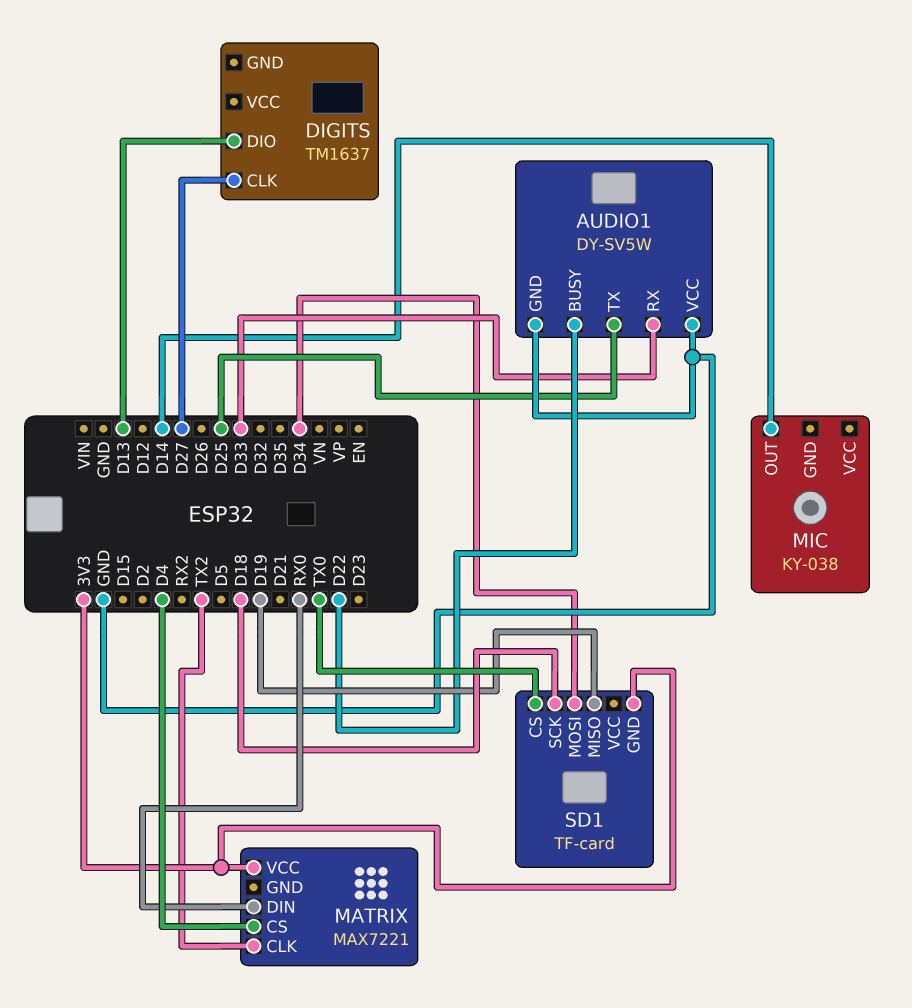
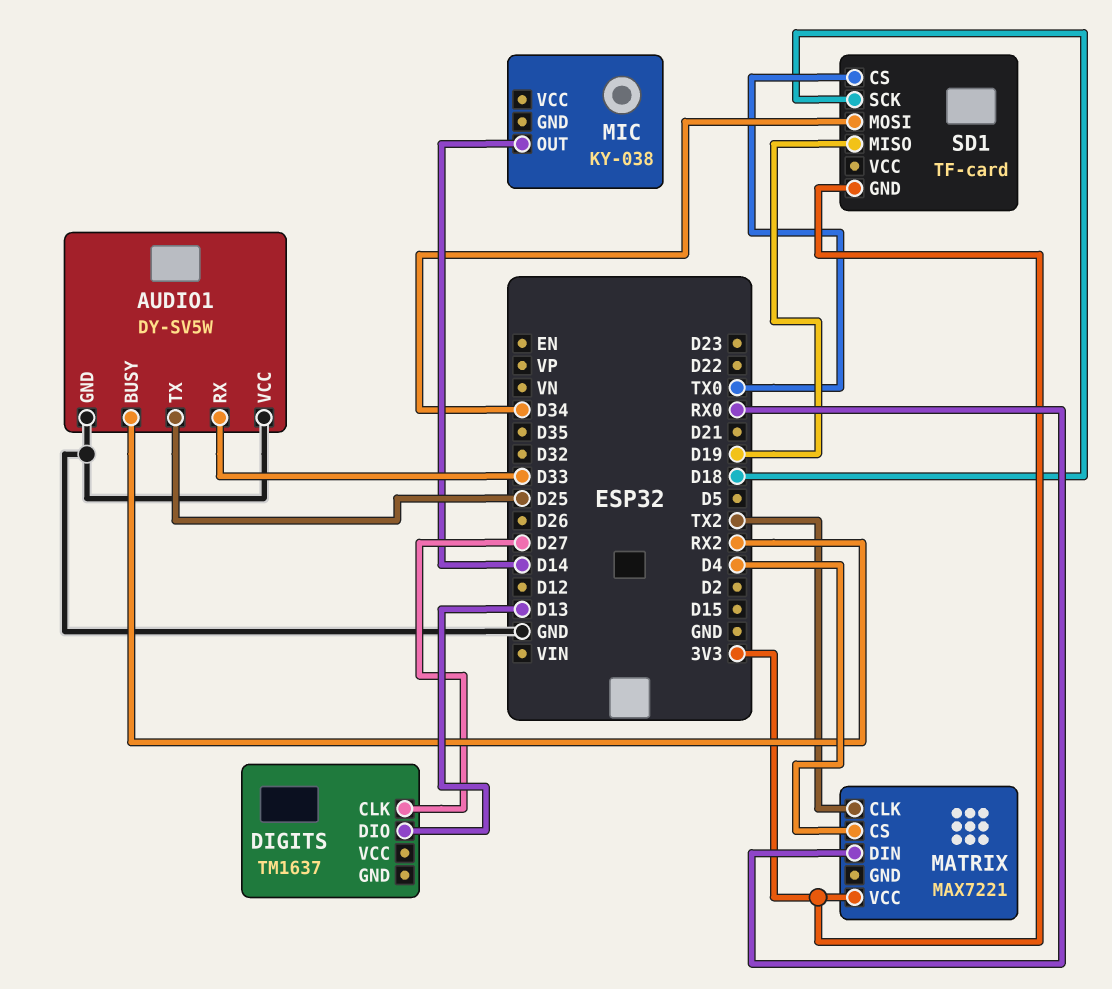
AUDIO1 pin BUSY: D22 -> RX2

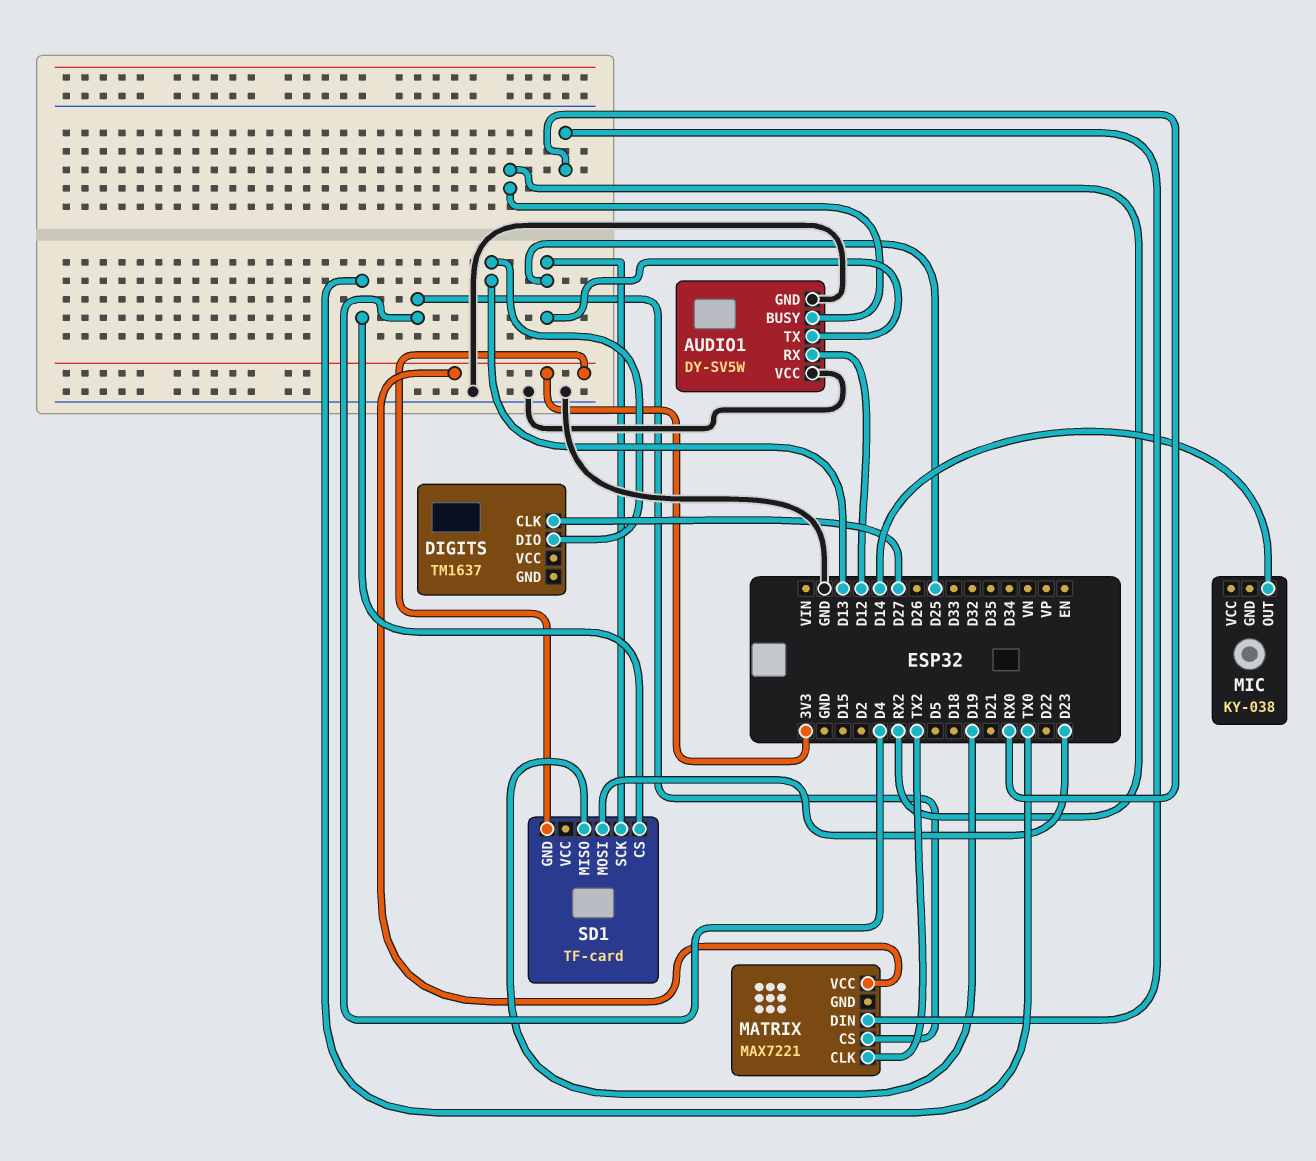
AUDIO1 pin RX: D33 -> D12
SD1 pin MOSI: D34 -> D23
SD1 pin SCK: D18 -> D25

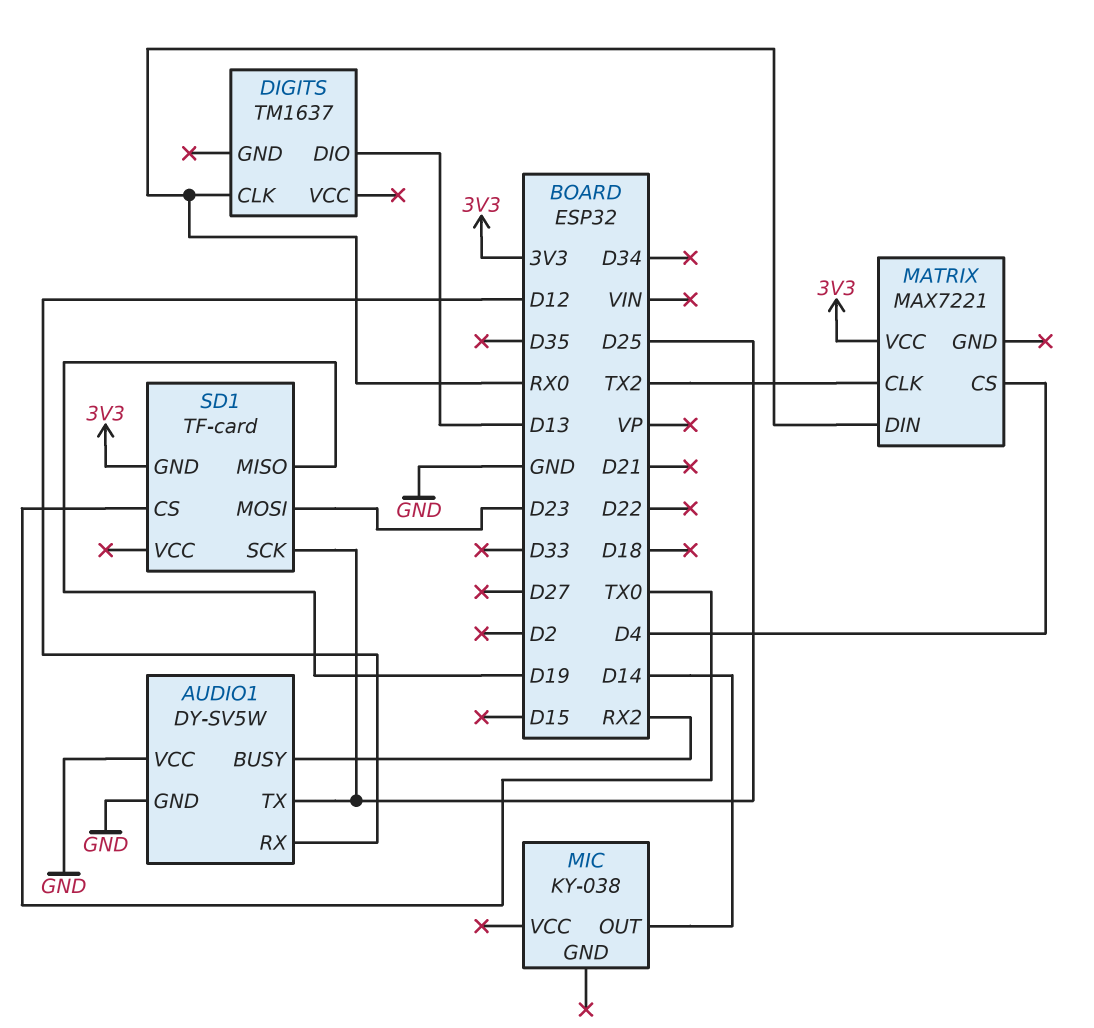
DIGITS pin CLK: D27 -> RX0

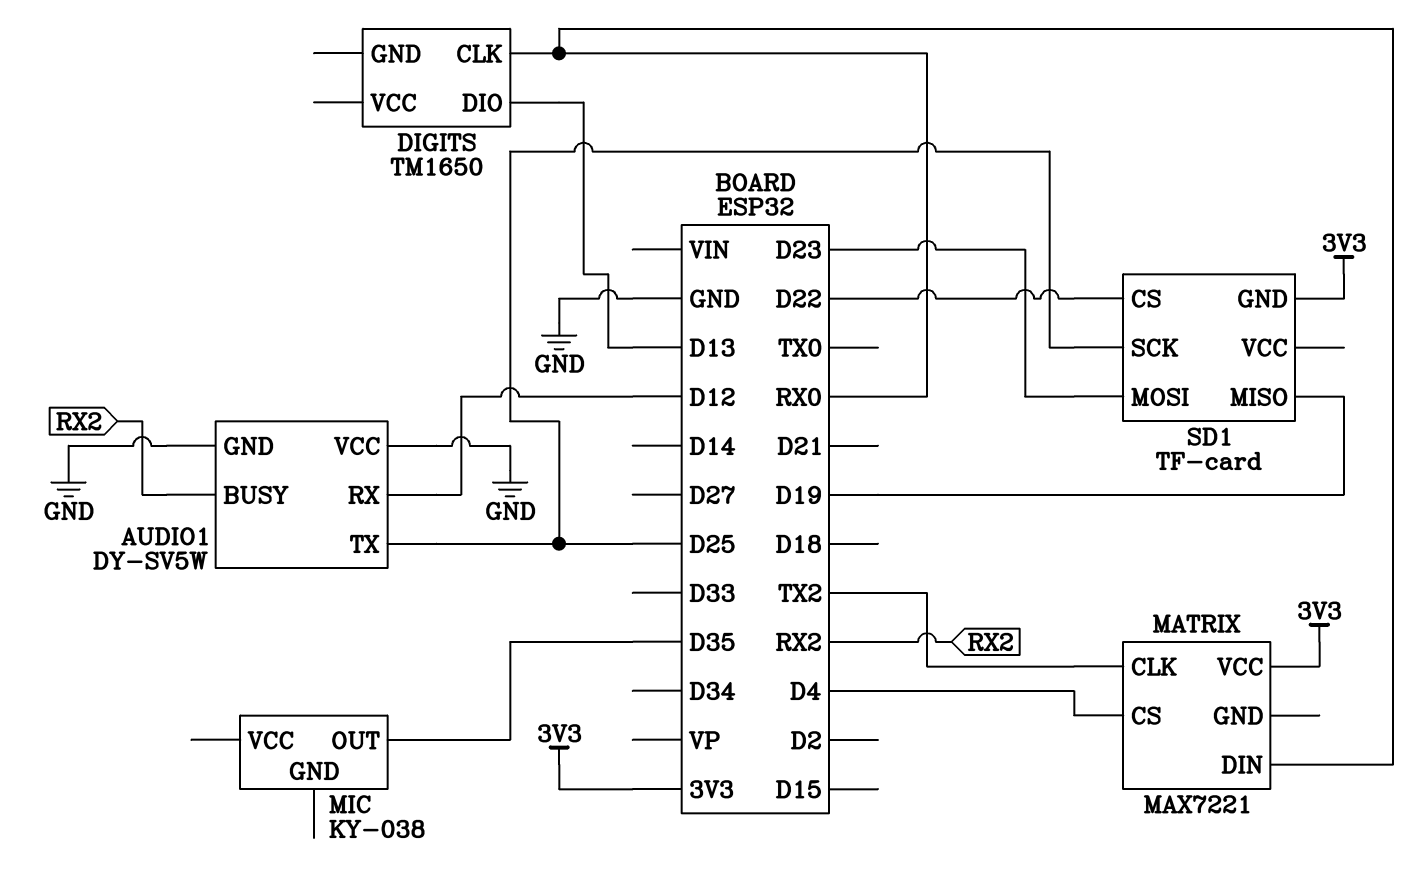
DIGITS: TM1637 -> TM1650
MIC pin OUT: D14 -> D35
SD1 pin CS: TX0 -> D22

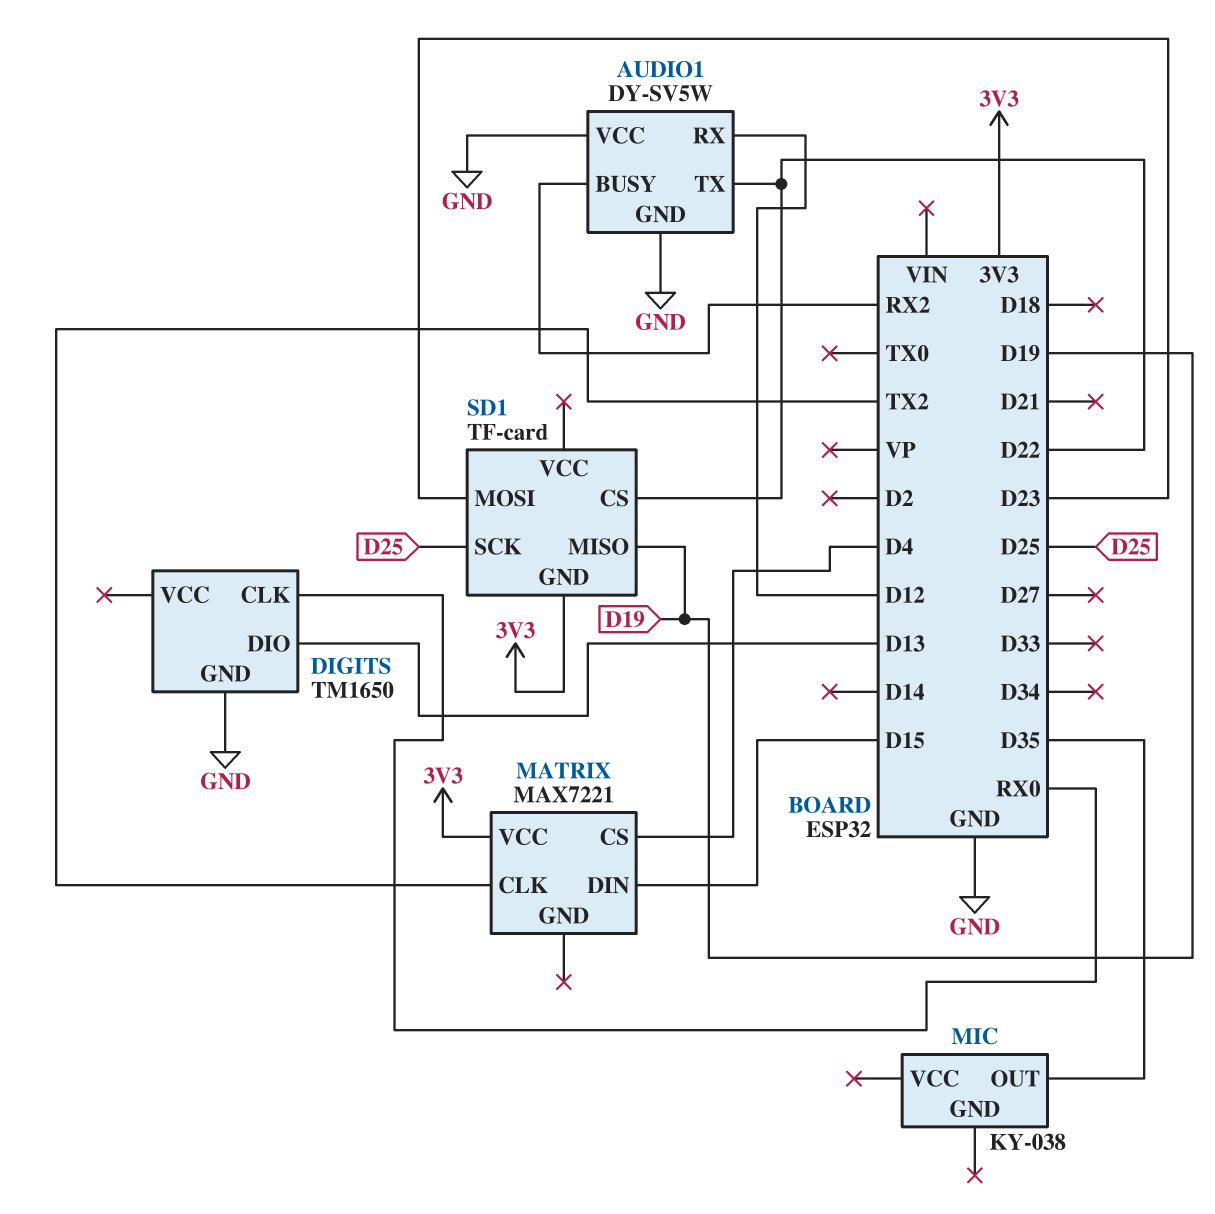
AUDIO1 pin TX: D25 -> D22
DIGITS pin GND: none -> GND
MATRIX pin DIN: RX0 -> D15

